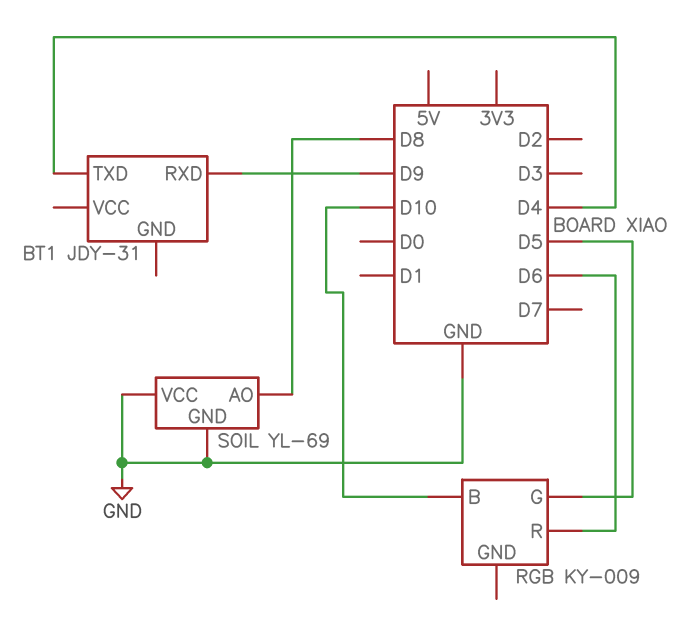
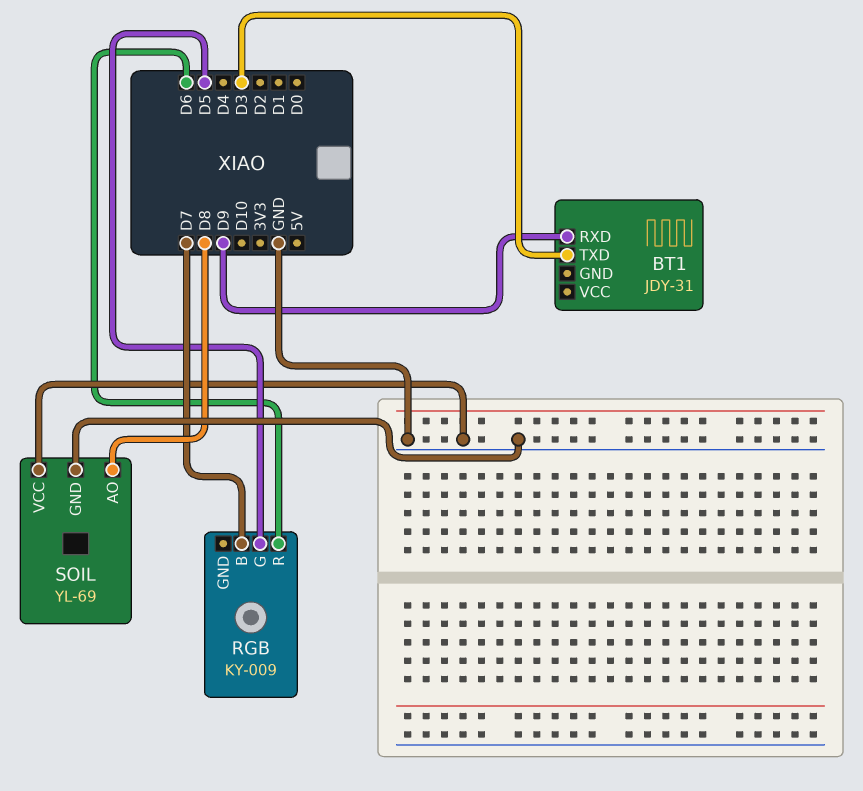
BT1 pin TXD: D4 -> D3
RGB pin B: D10 -> D7

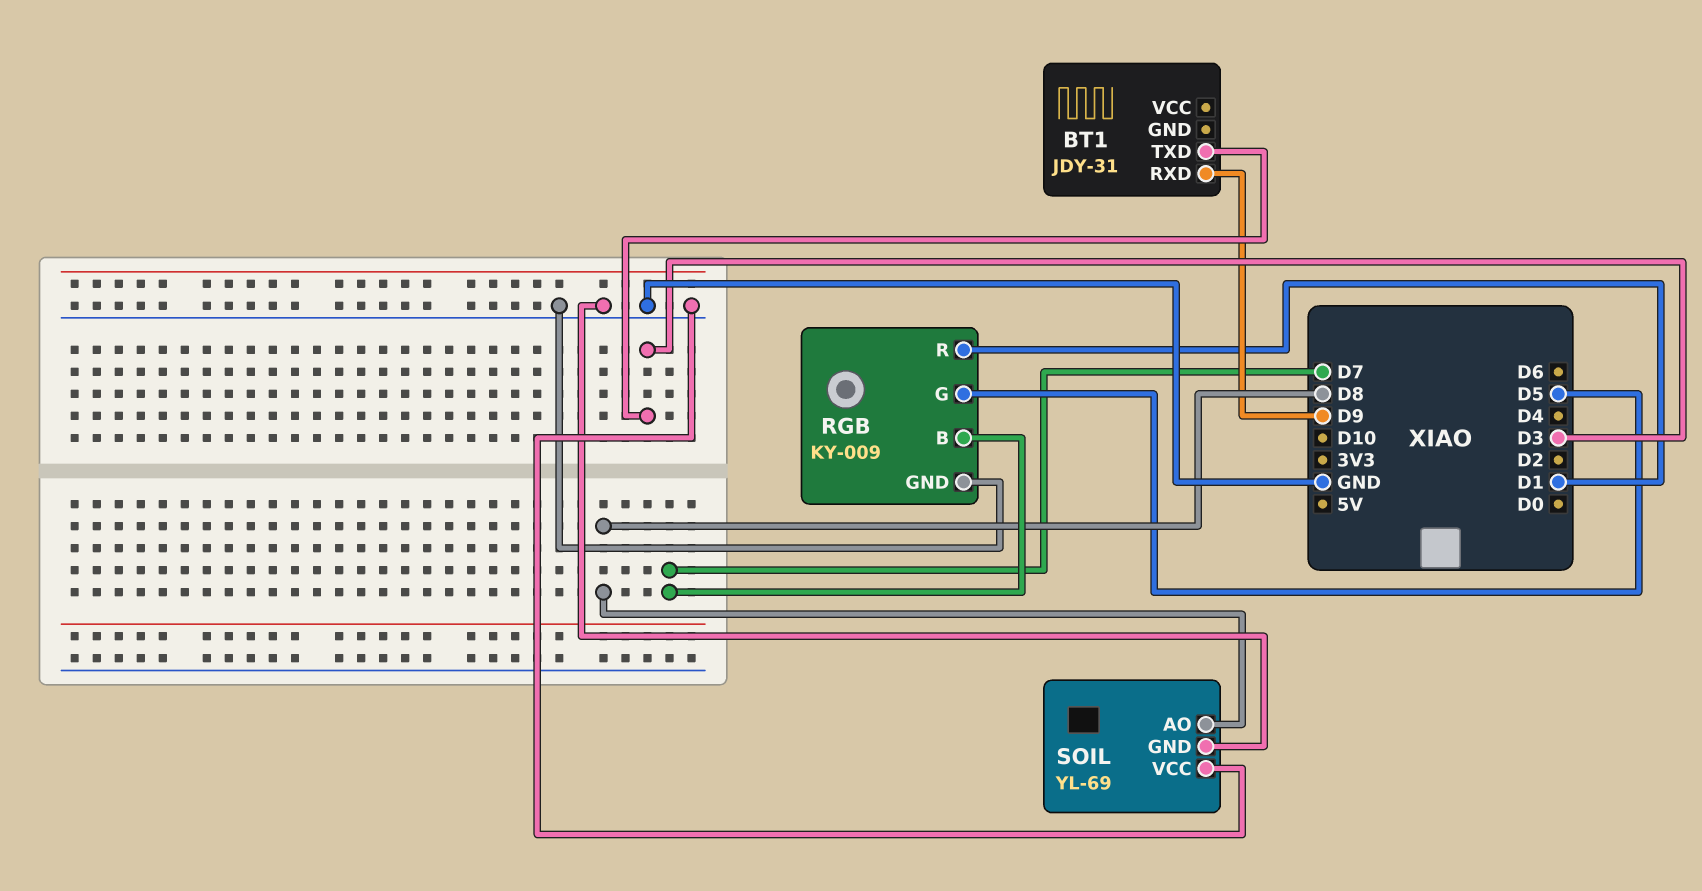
RGB pin GND: none -> GND
RGB pin R: D6 -> D1

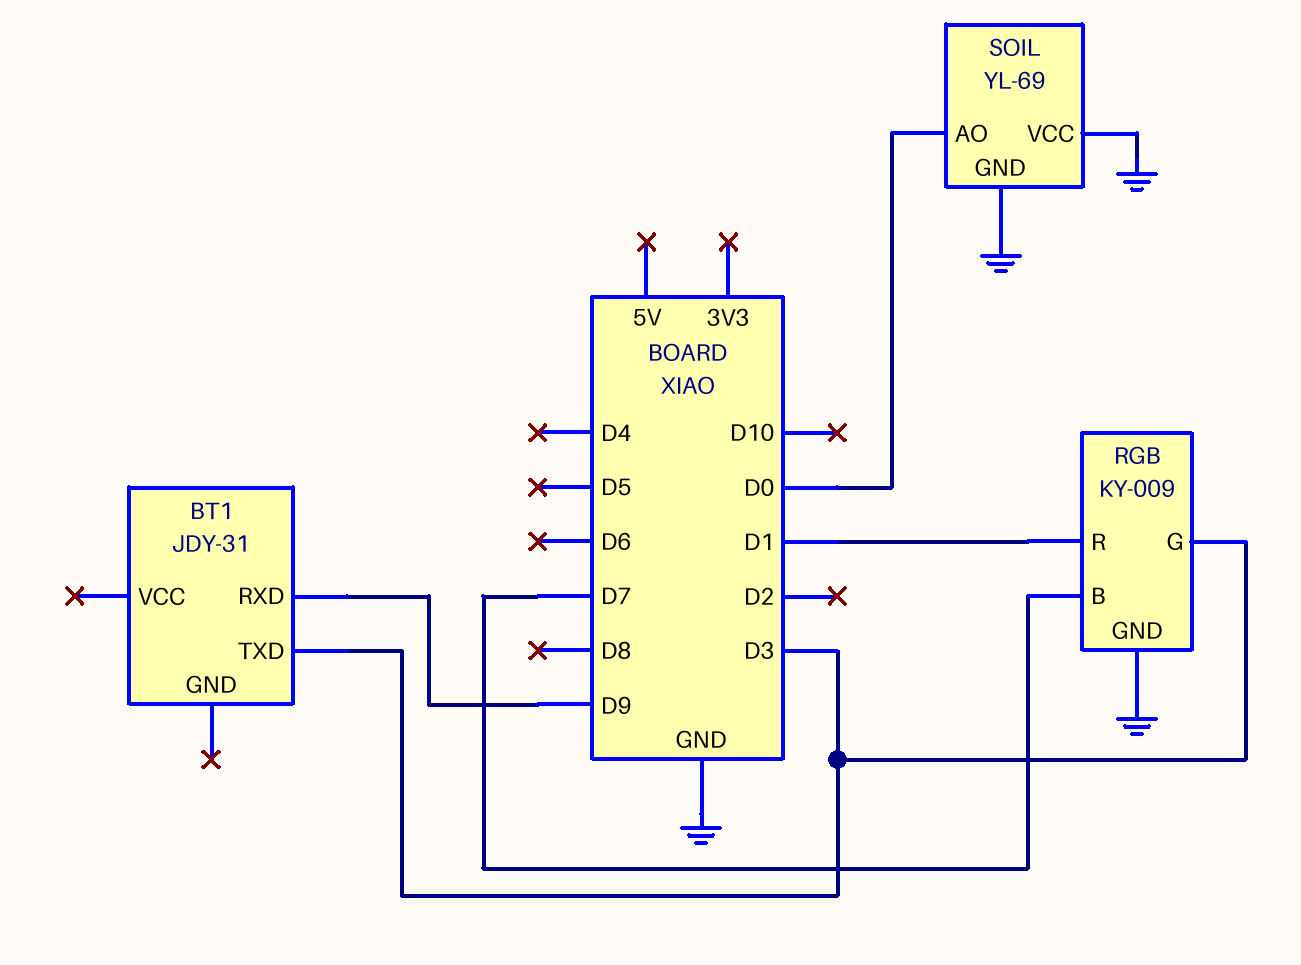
RGB pin G: D5 -> D3
SOIL pin AO: D8 -> D0

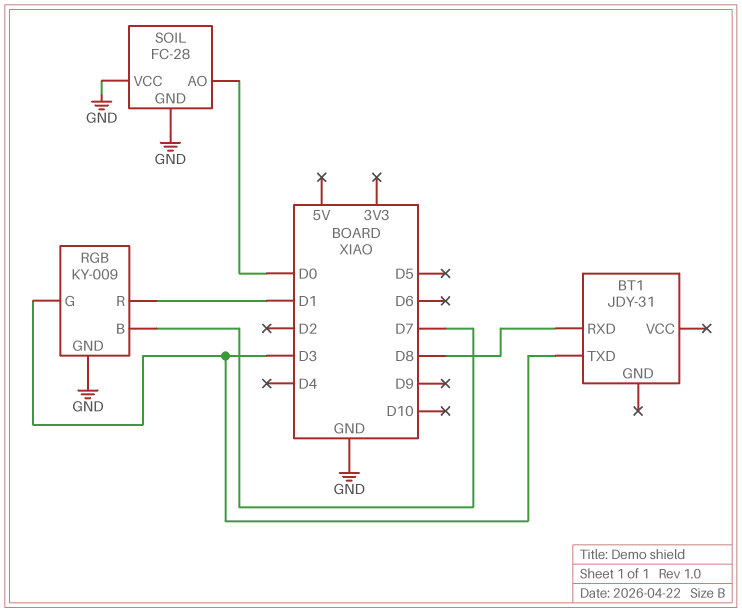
BT1 pin RXD: D9 -> D8
SOIL: YL-69 -> FC-28

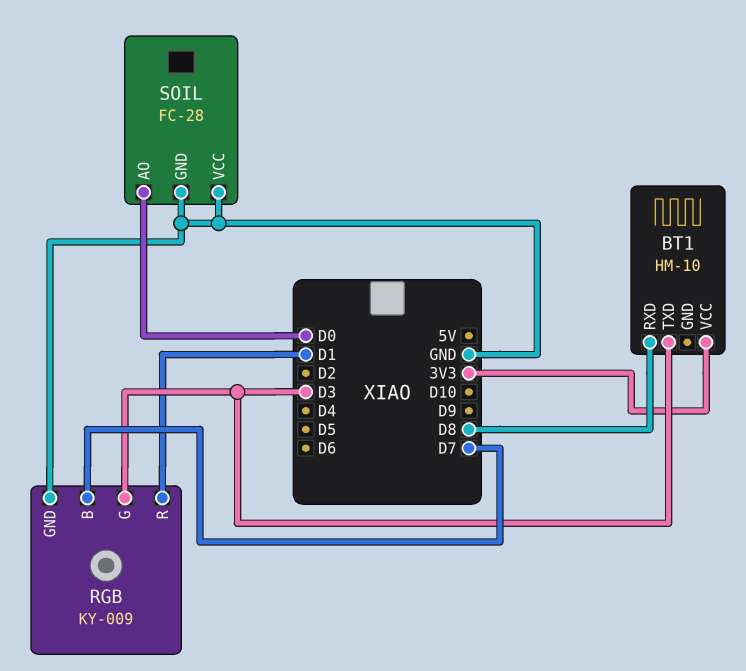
BT1: JDY-31 -> HM-10
BT1 pin VCC: none -> 3V3

